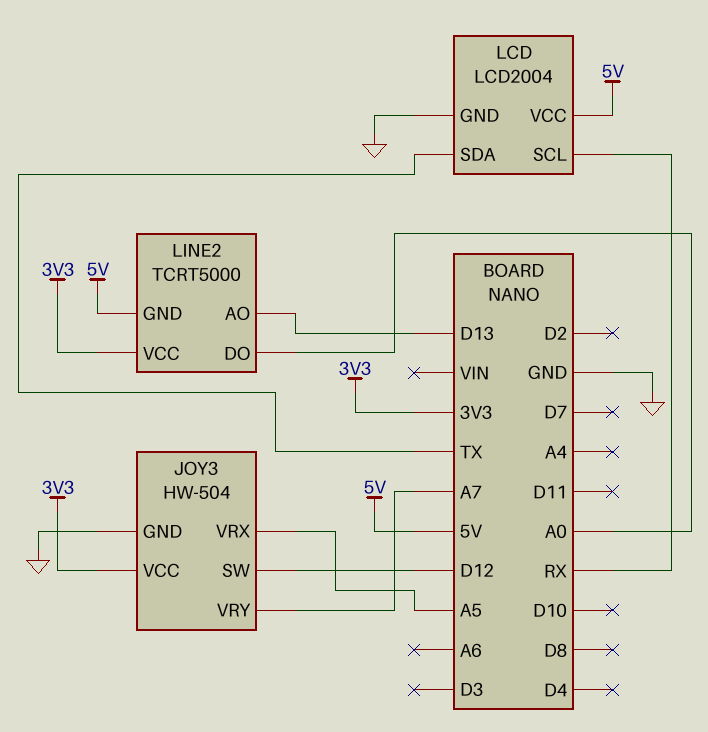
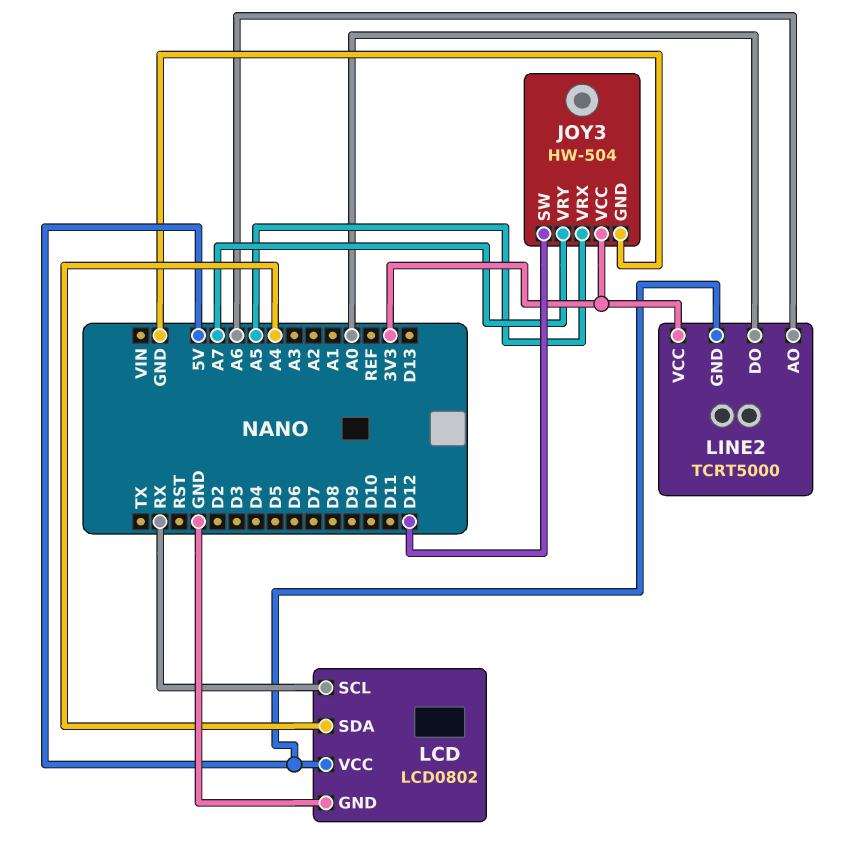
LCD: LCD2004 -> LCD0802
LCD pin SDA: TX -> A4
LINE2 pin AO: D13 -> A6

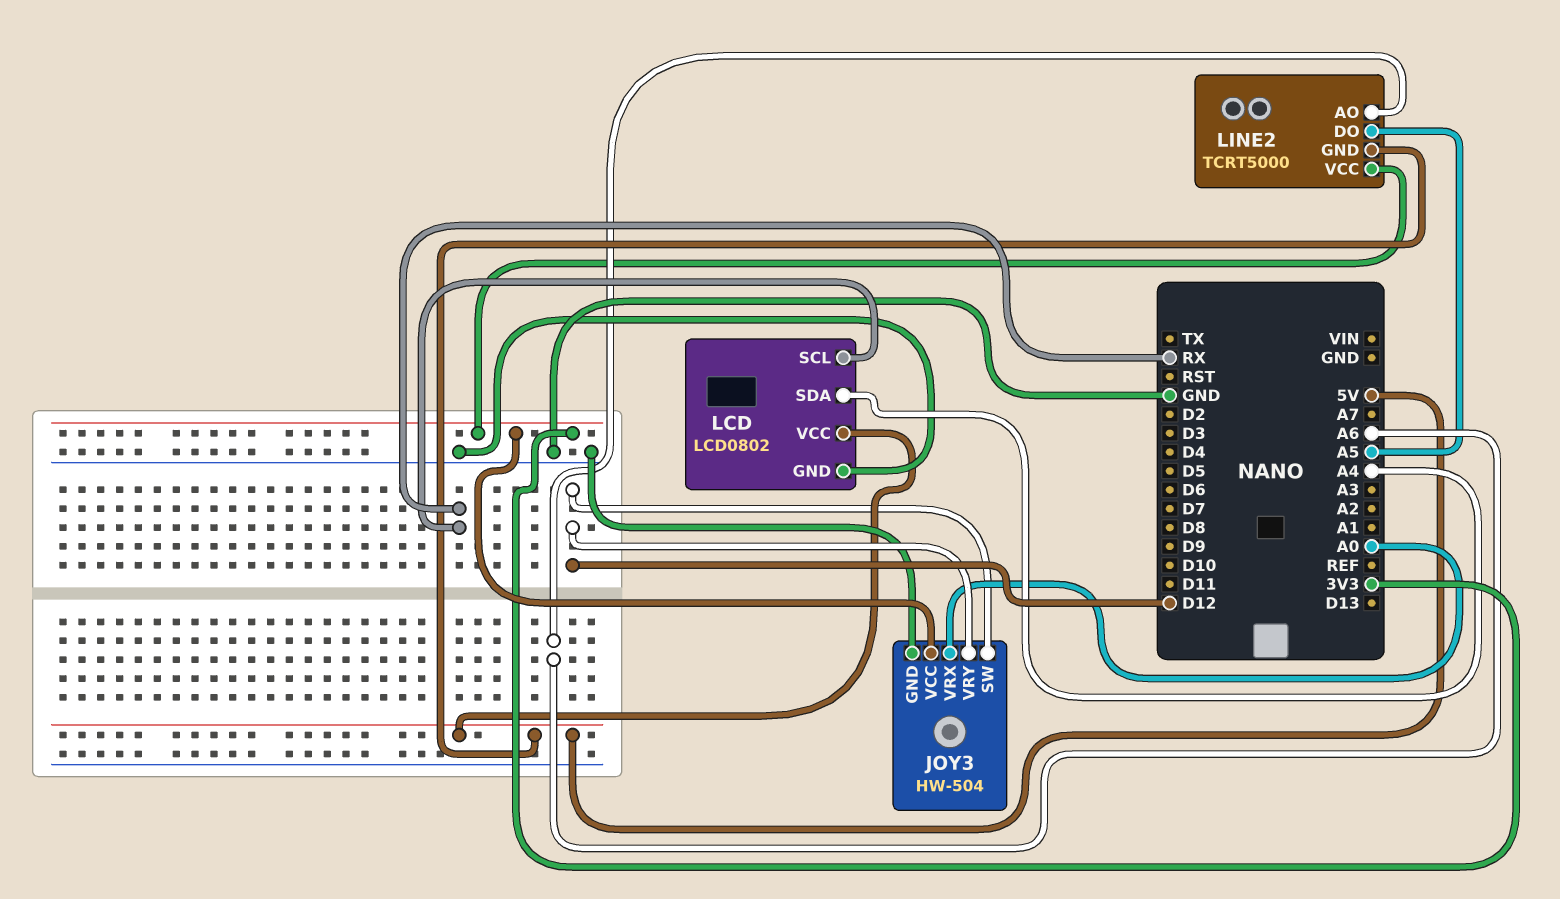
JOY3 pin VRX: A5 -> A0
JOY3 pin VRY: A7 -> D12
LINE2 pin DO: A0 -> A5

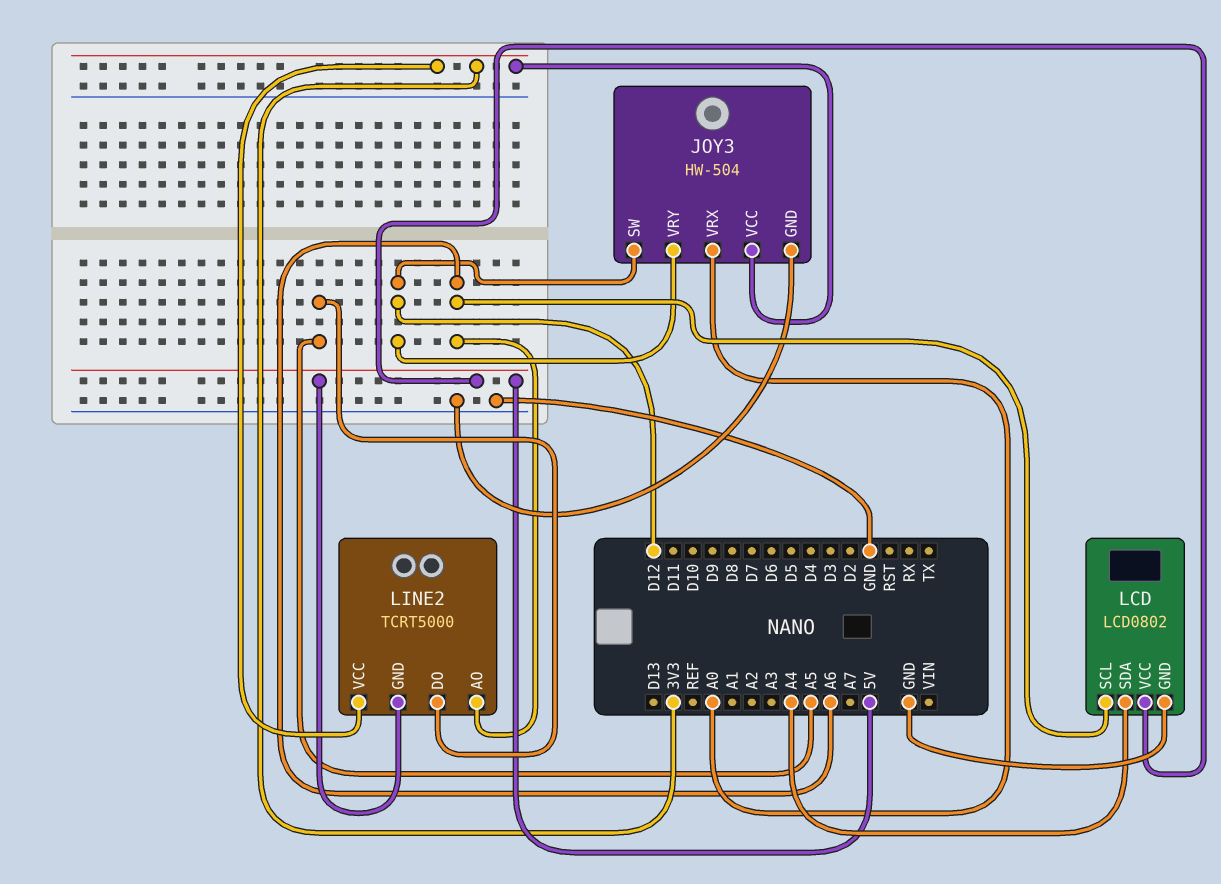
LCD pin SCL: RX -> A6

